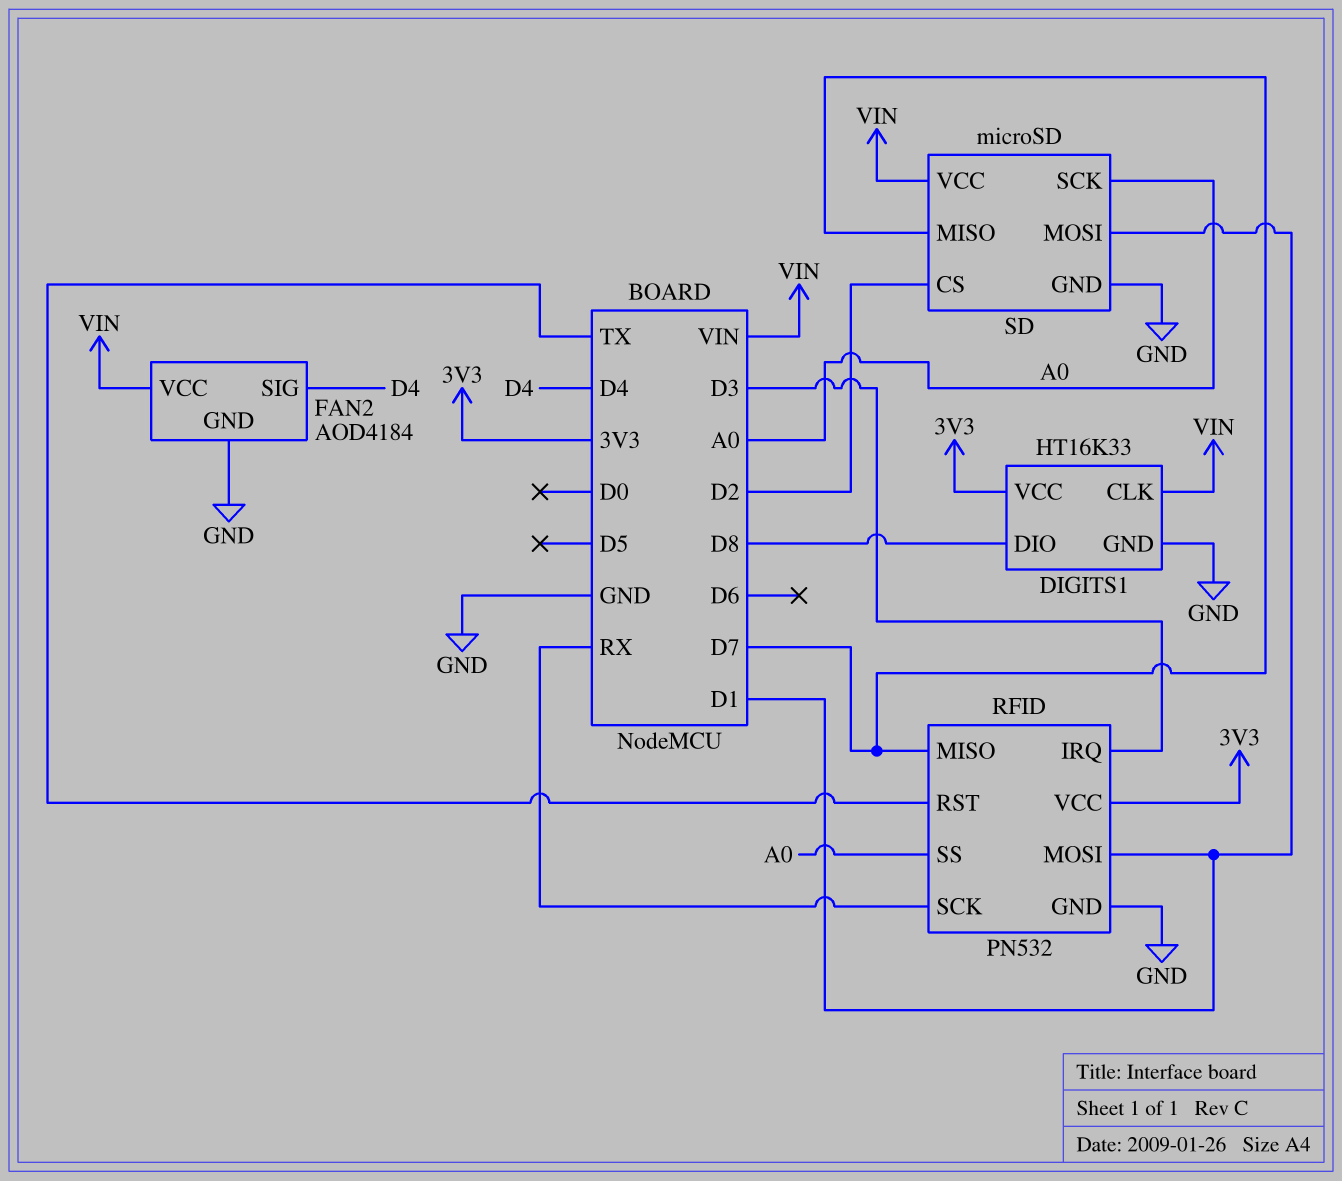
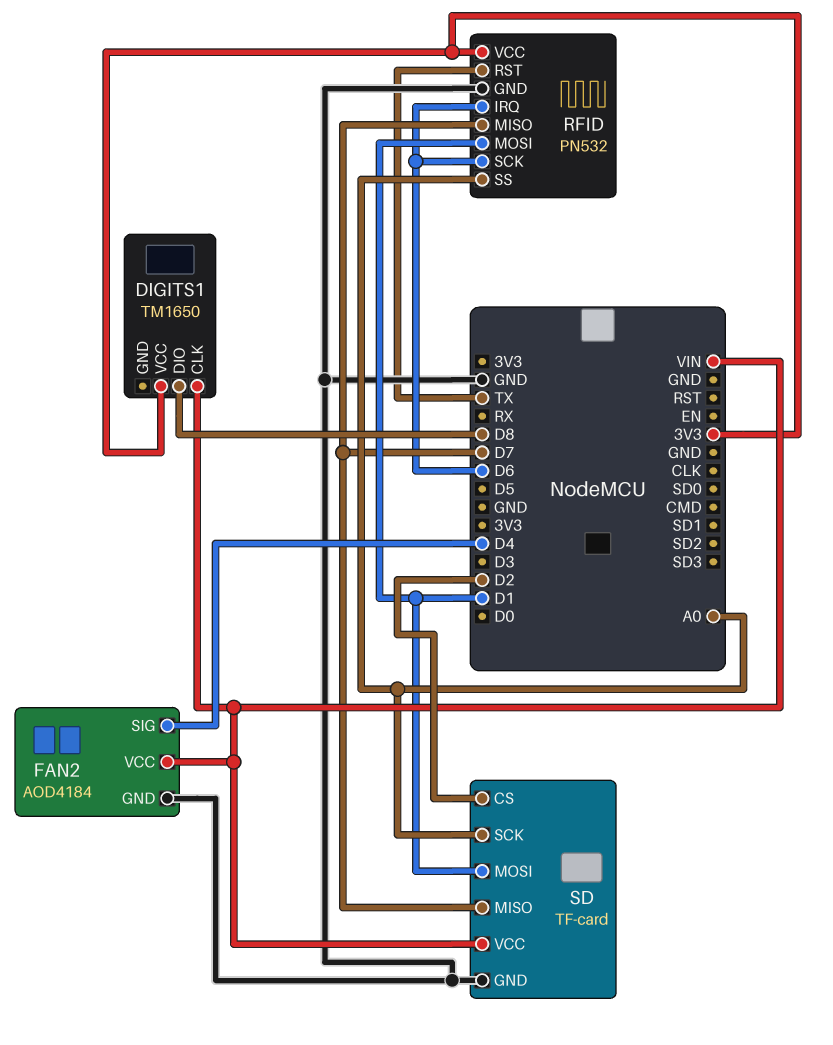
DIGITS1: HT16K33 -> TM1650
DIGITS1 pin GND: GND -> none
RFID pin IRQ: D3 -> D6
RFID pin SCK: RX -> D6
SD: microSD -> TF-card

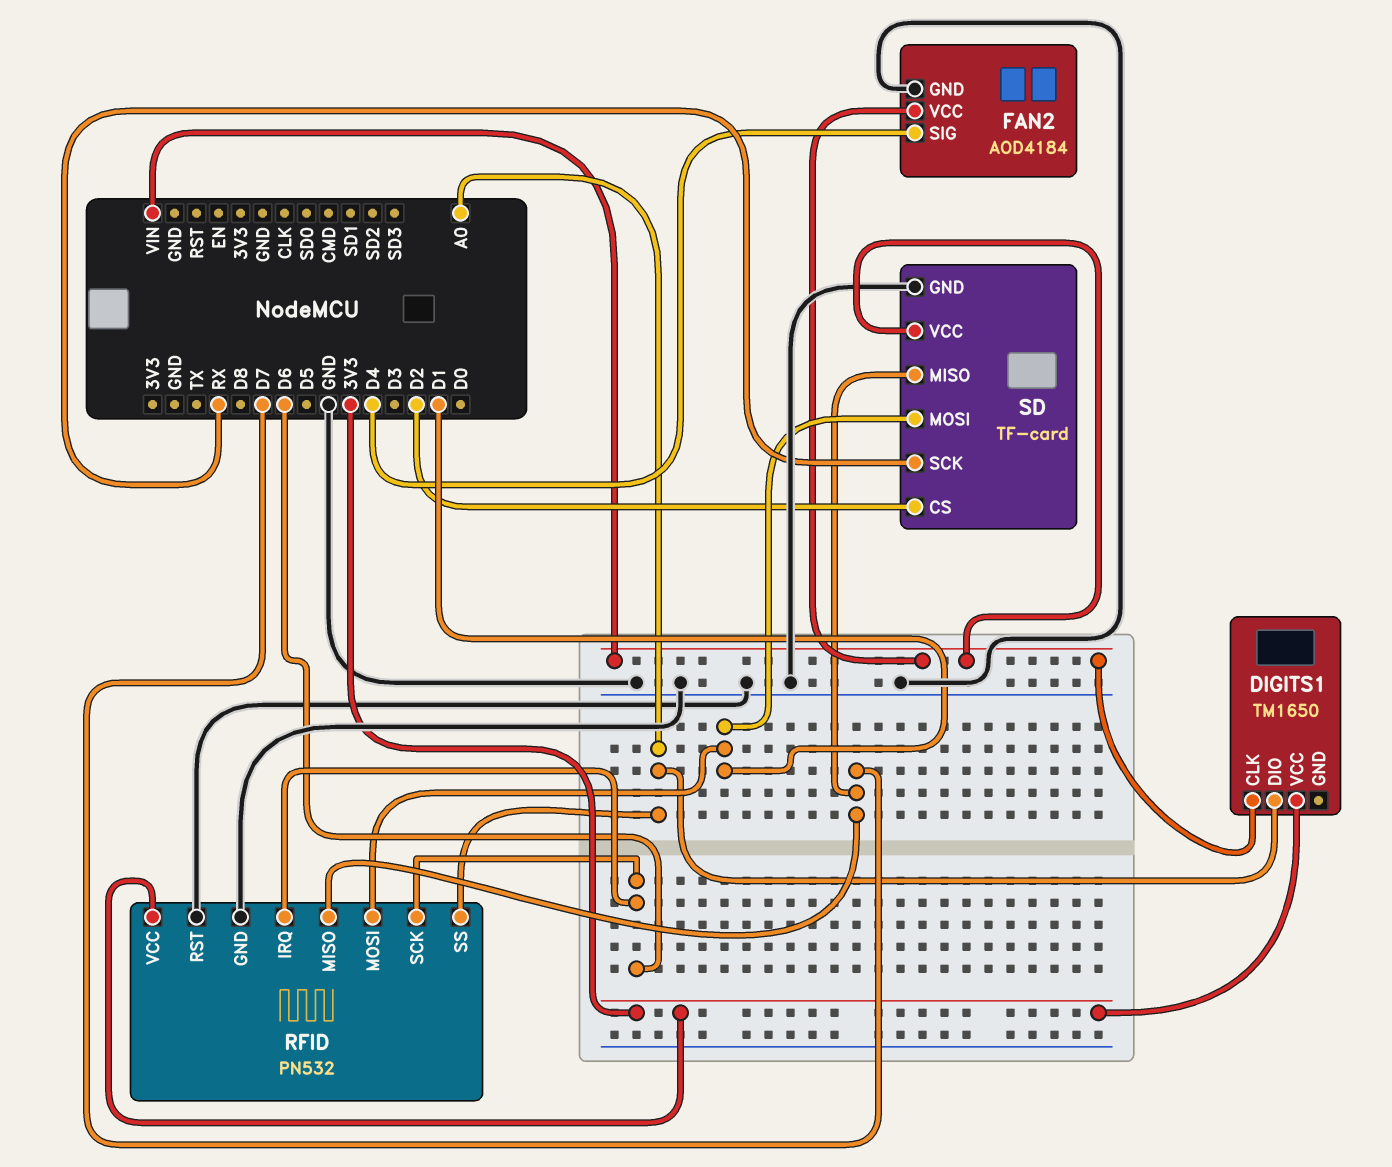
DIGITS1 pin DIO: D8 -> A0
RFID pin RST: TX -> GND
SD pin SCK: A0 -> RX

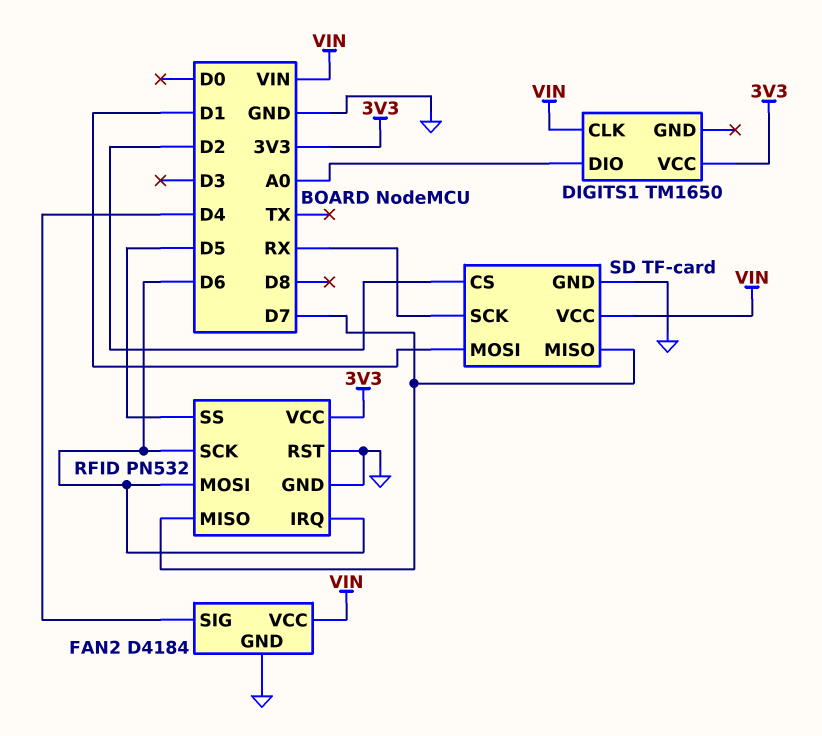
FAN2: AOD4184 -> D4184
RFID pin MOSI: D1 -> D6
RFID pin SS: A0 -> D5

